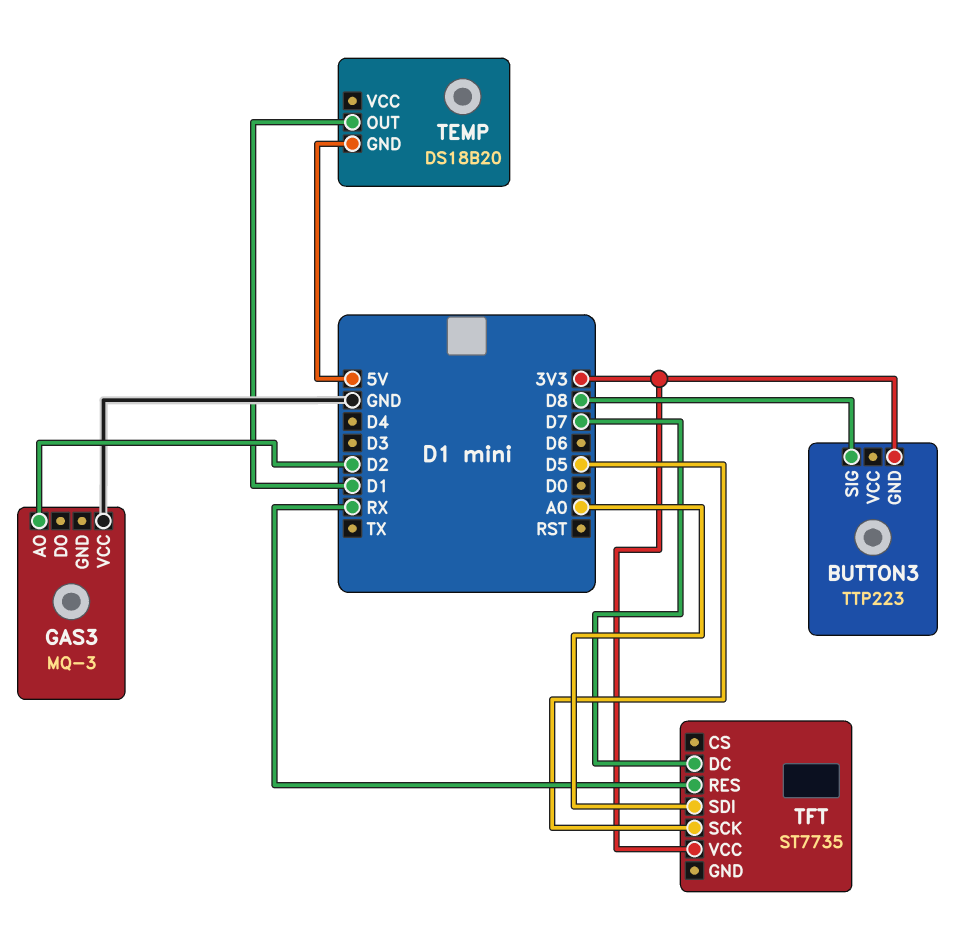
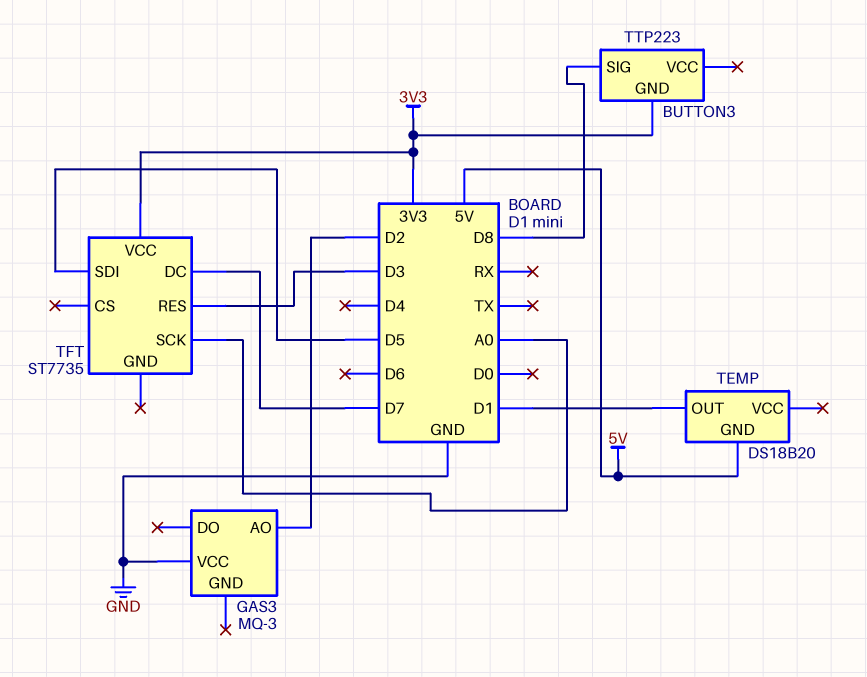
TFT pin RES: RX -> D3
TFT pin SCK: D5 -> A0
TFT pin SDI: A0 -> D5

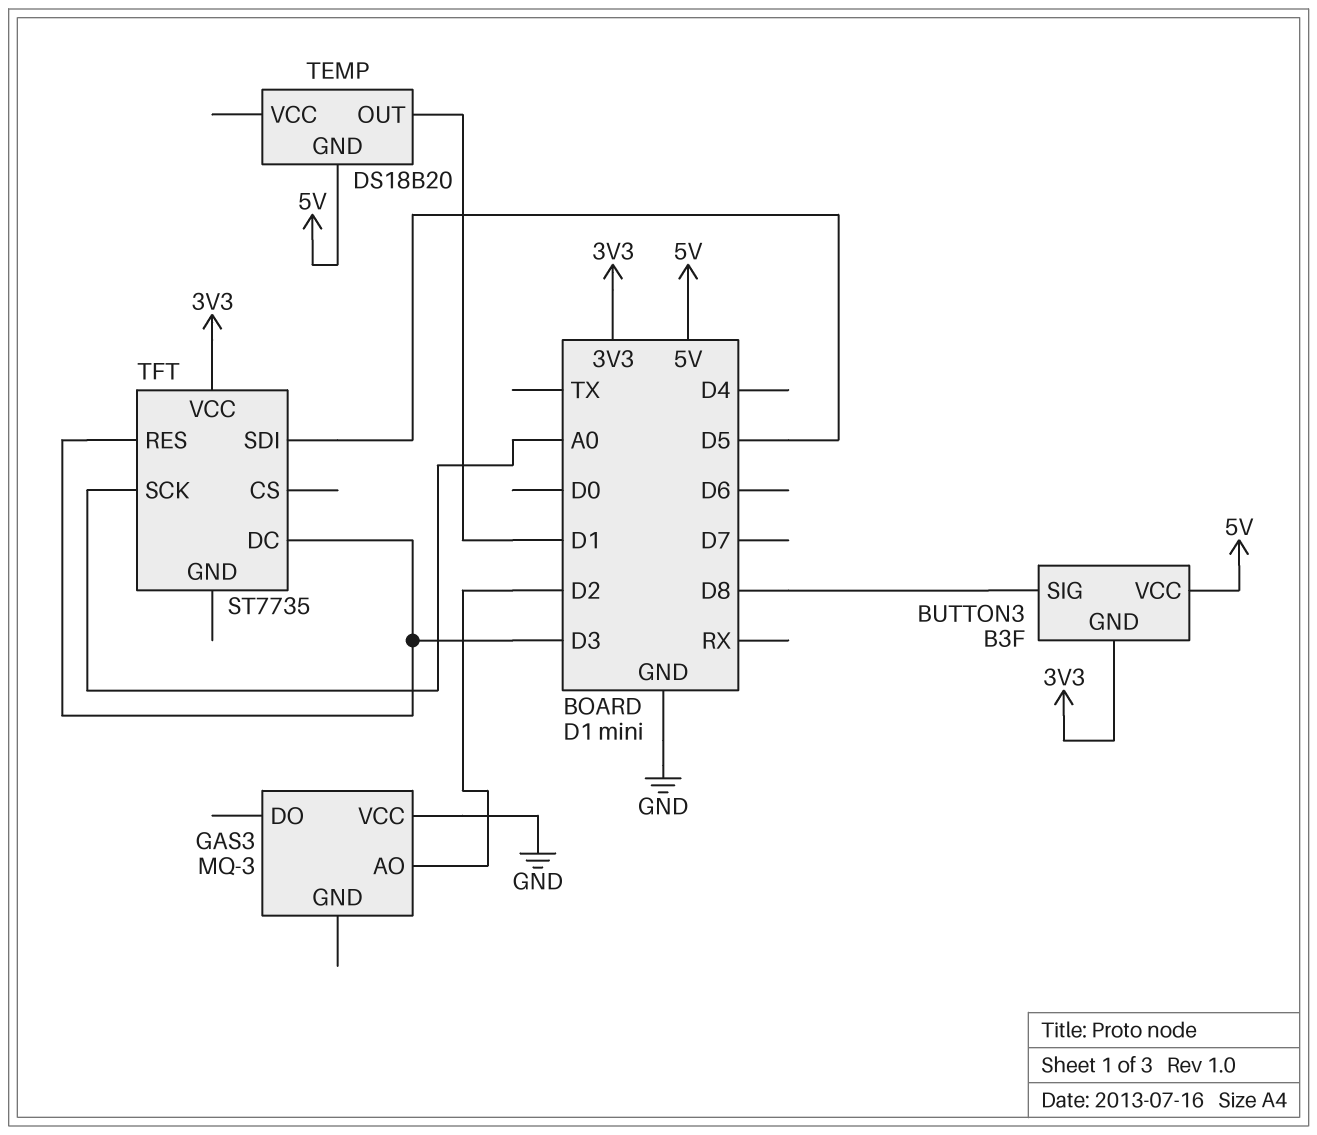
BUTTON3: TTP223 -> B3F
BUTTON3 pin VCC: none -> 5V
TFT pin DC: D7 -> D3

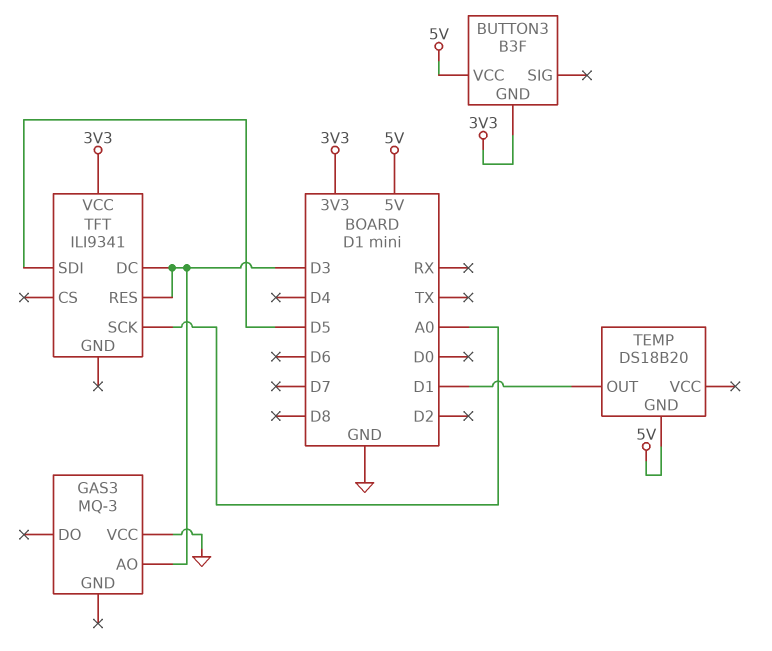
BUTTON3 pin SIG: D8 -> none
GAS3 pin AO: D2 -> D3
TFT: ST7735 -> ILI9341

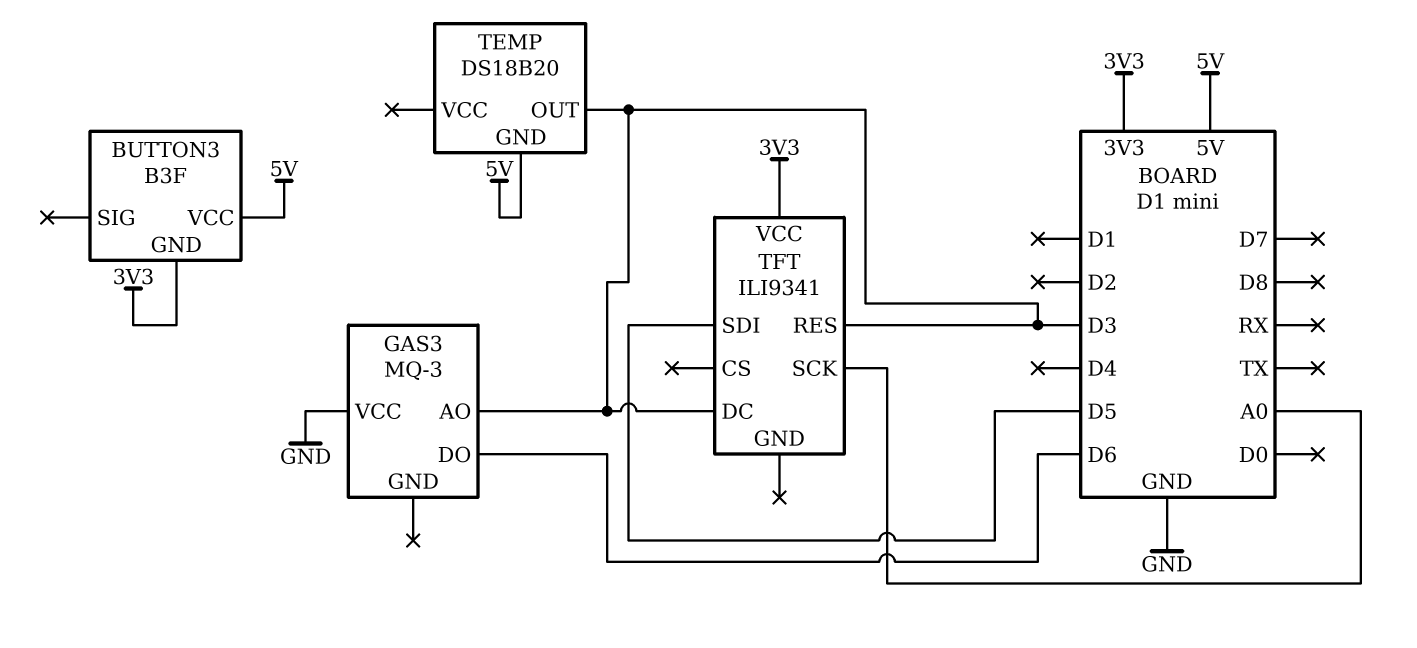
GAS3 pin DO: none -> D6
TEMP pin OUT: D1 -> D3

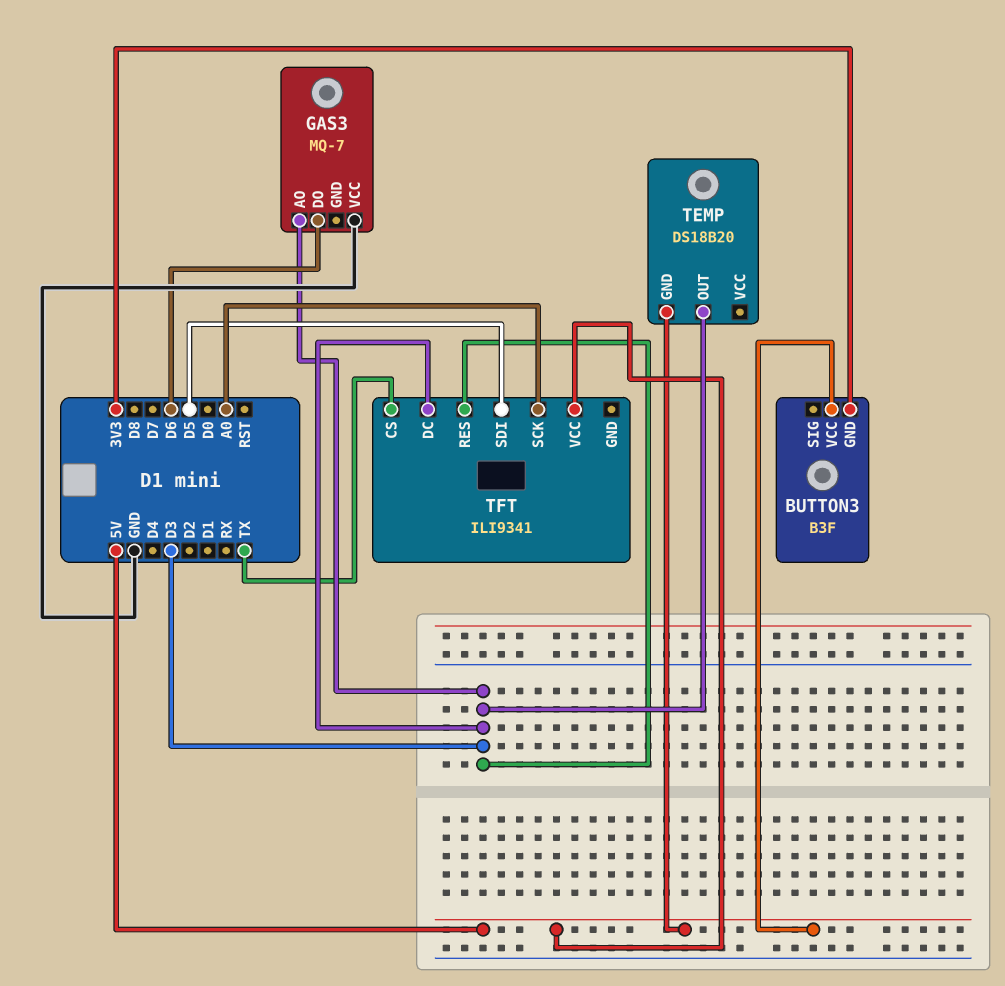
GAS3: MQ-3 -> MQ-7
TFT pin CS: none -> TX
TFT pin VCC: 3V3 -> 5V

